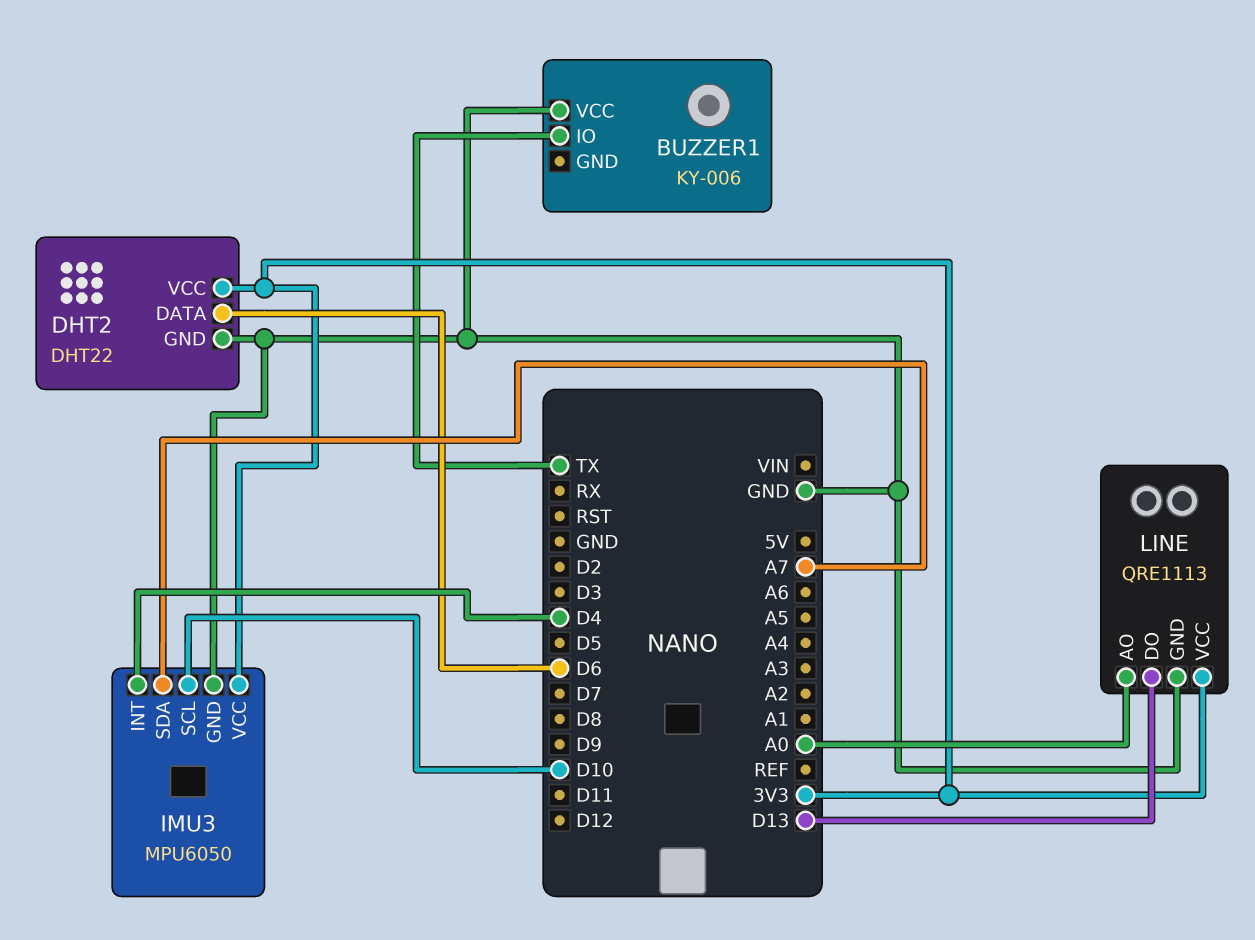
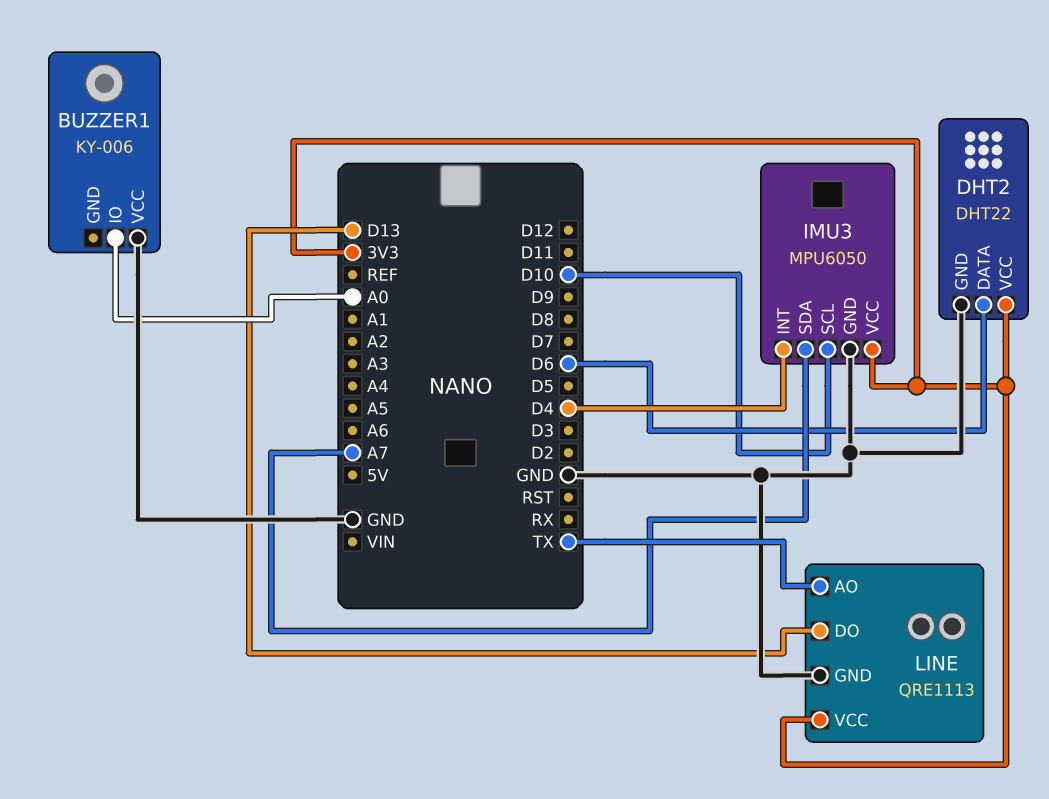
BUZZER1 pin IO: TX -> A0
LINE pin AO: A0 -> TX

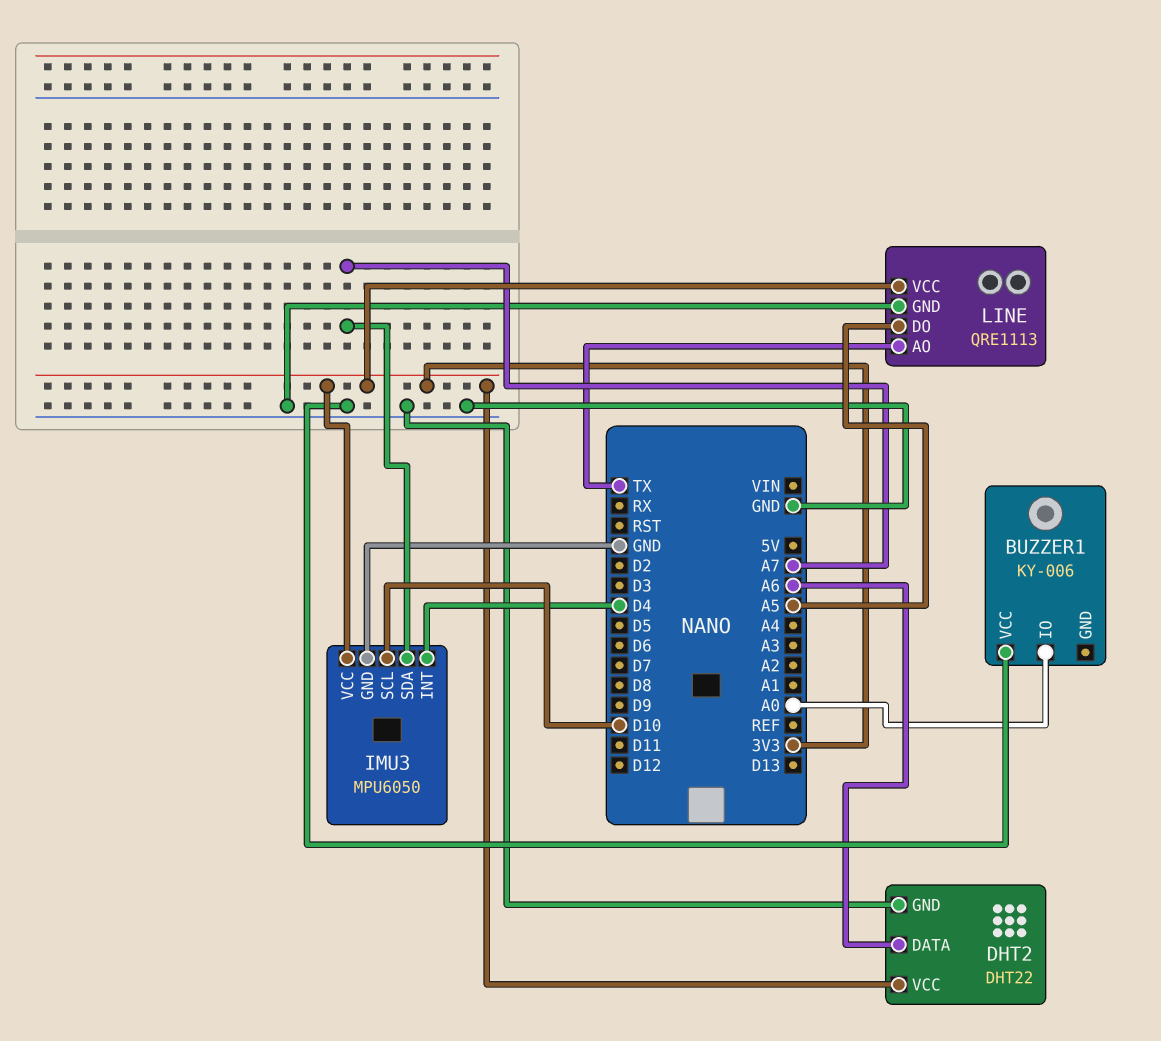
DHT2 pin DATA: D6 -> A6
LINE pin DO: D13 -> A5

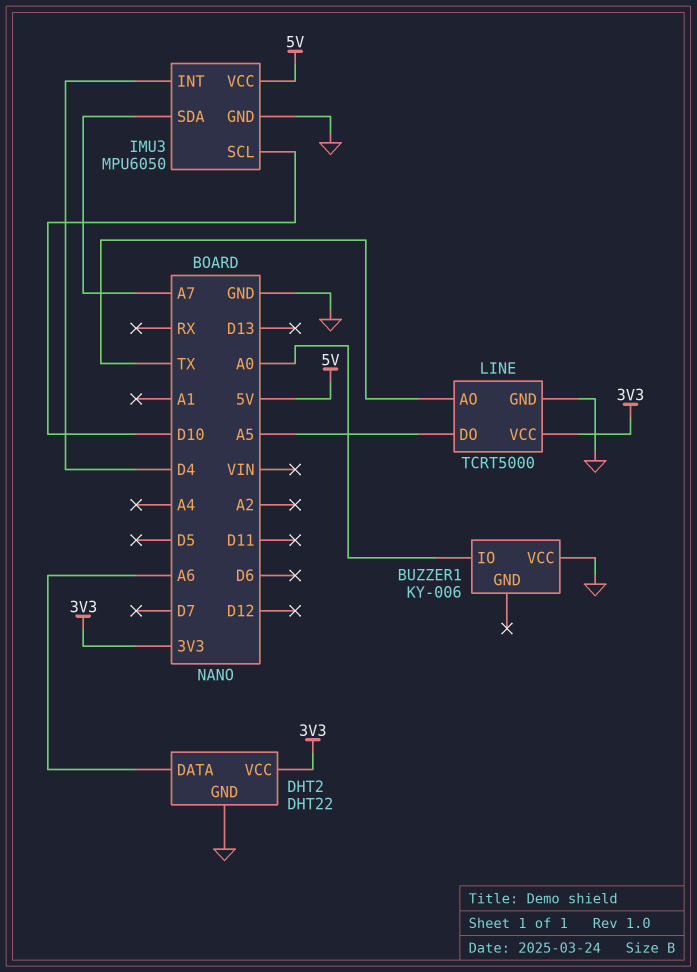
IMU3 pin VCC: 3V3 -> 5V
LINE: QRE1113 -> TCRT5000

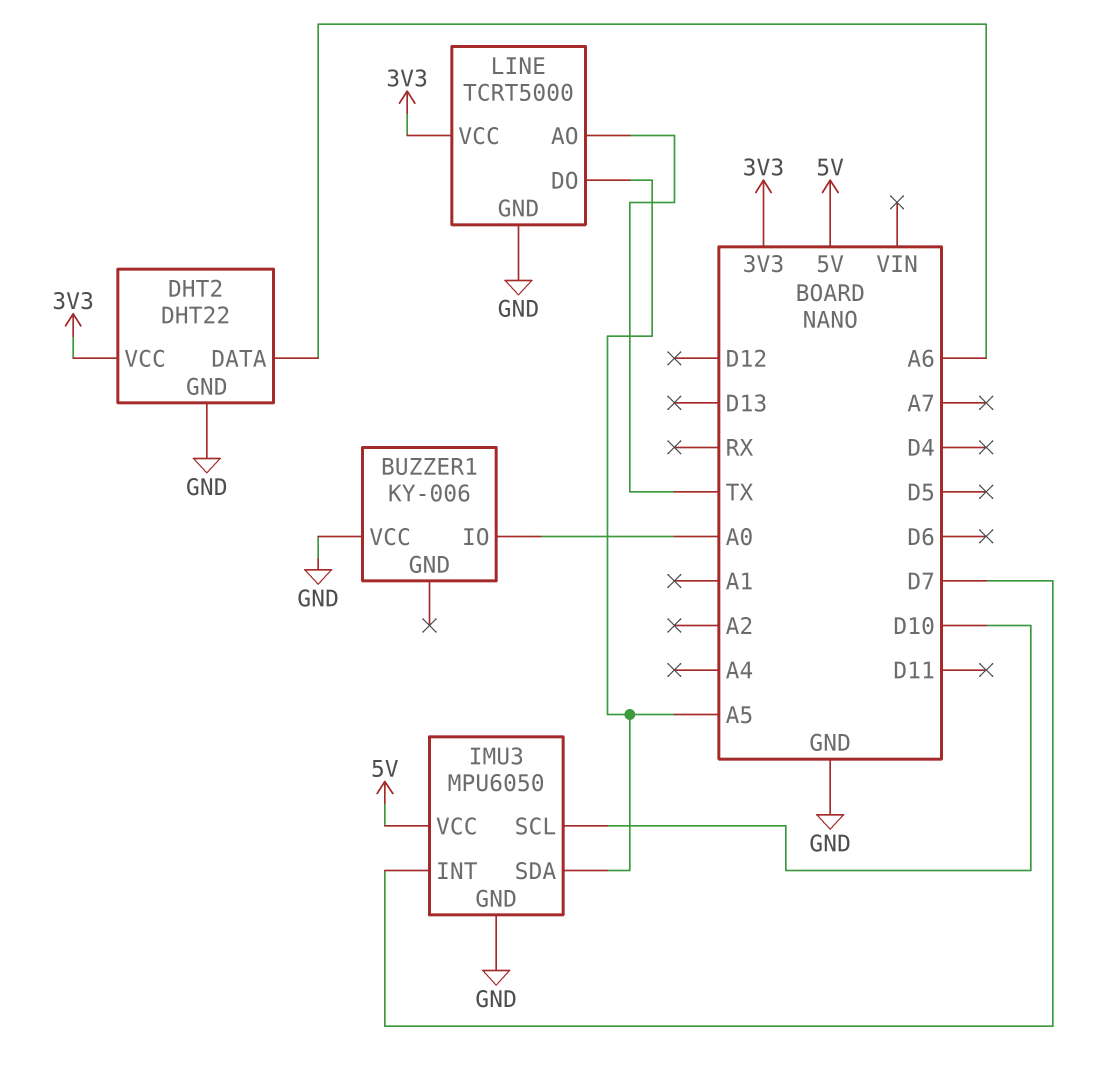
IMU3 pin INT: D4 -> D7
IMU3 pin SDA: A7 -> A5

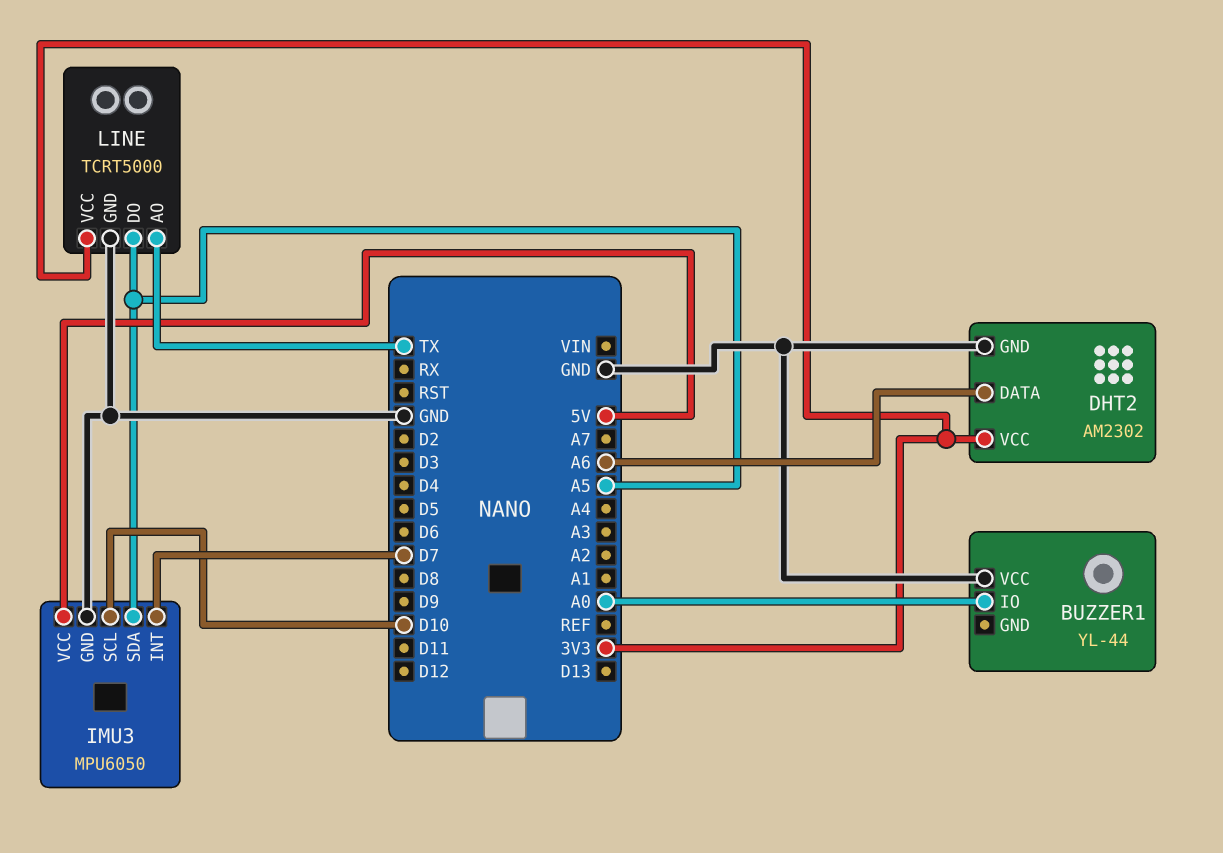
BUZZER1: KY-006 -> YL-44
DHT2: DHT22 -> AM2302

